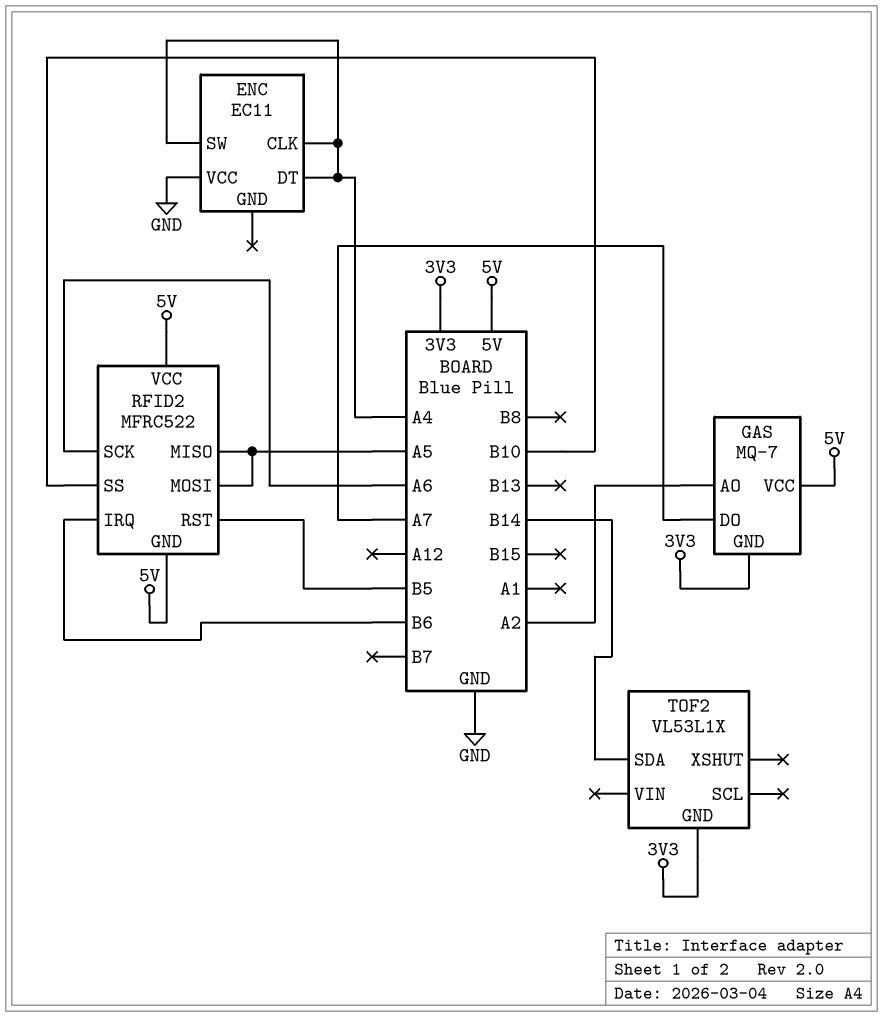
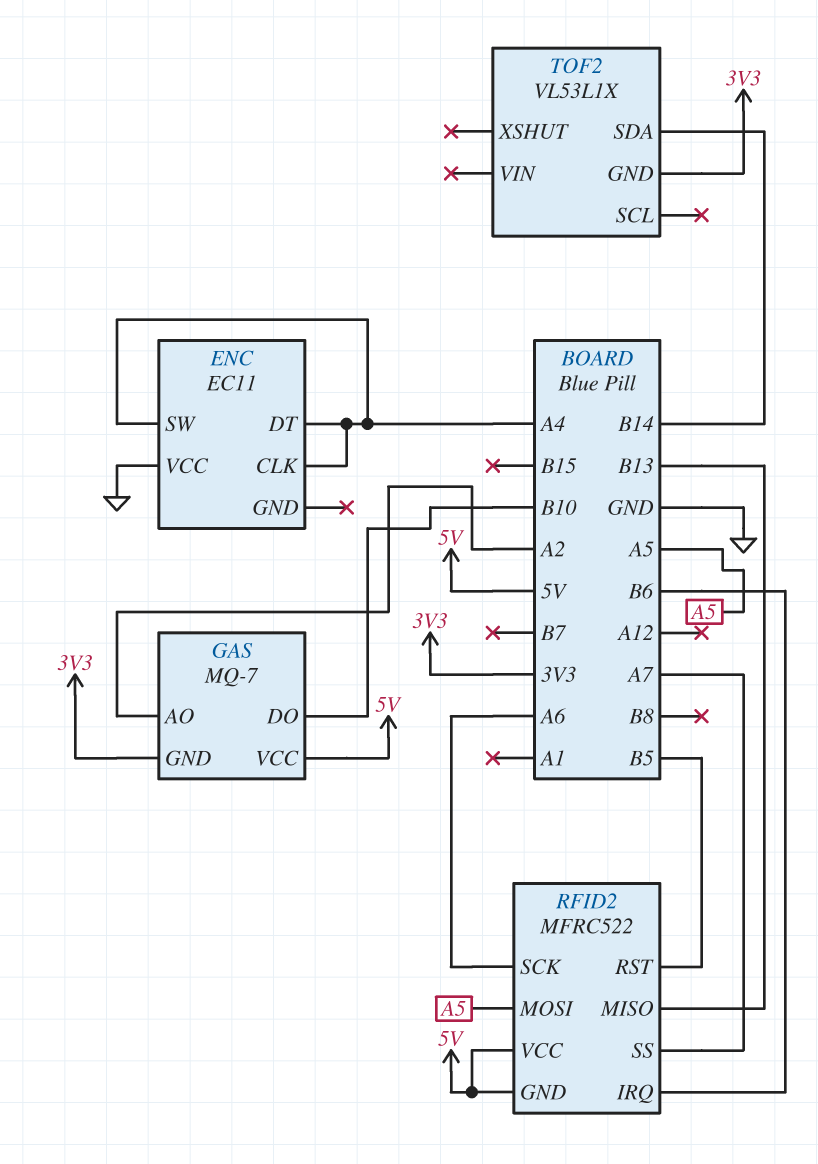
GAS pin DO: A7 -> B10
RFID2 pin MISO: A5 -> B13
RFID2 pin SS: B10 -> A7

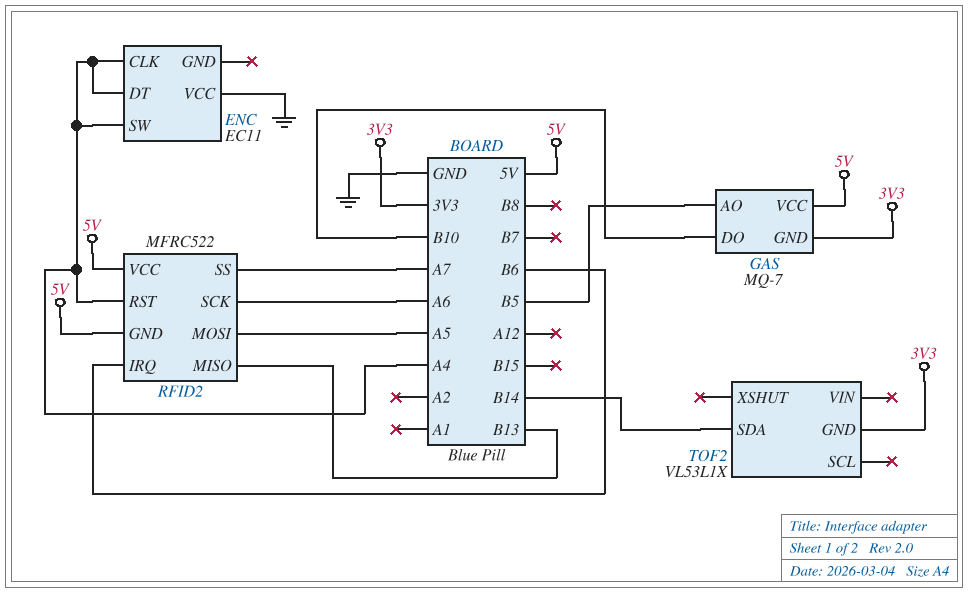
GAS pin AO: A2 -> B5
RFID2 pin RST: B5 -> A4

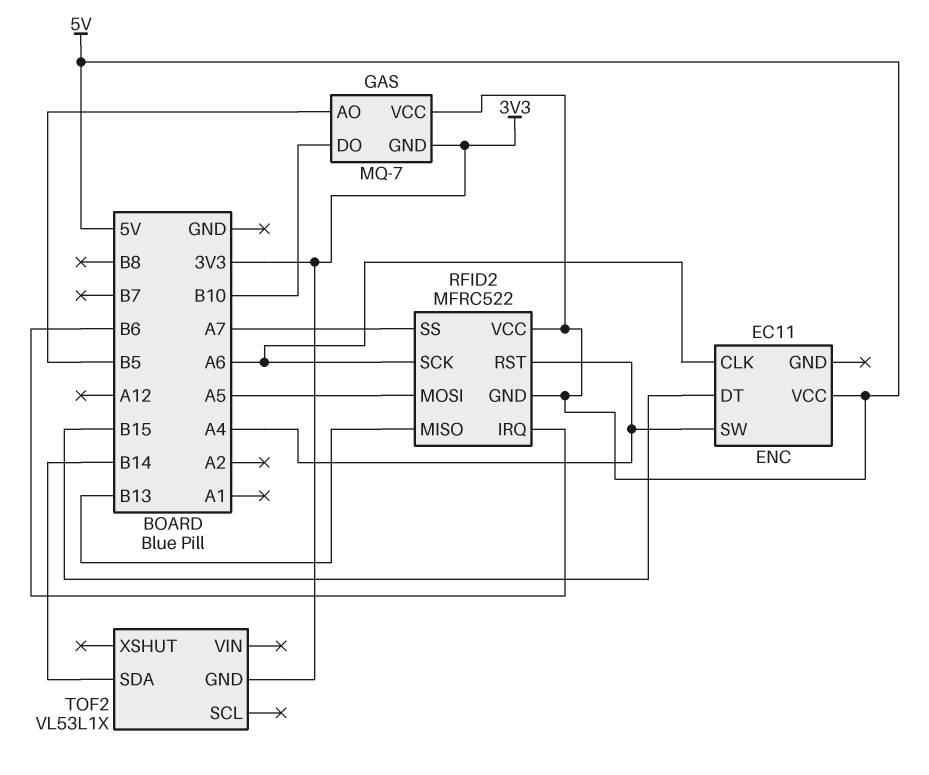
ENC pin CLK: A4 -> A6
ENC pin DT: A4 -> B15
ENC pin VCC: GND -> 5V

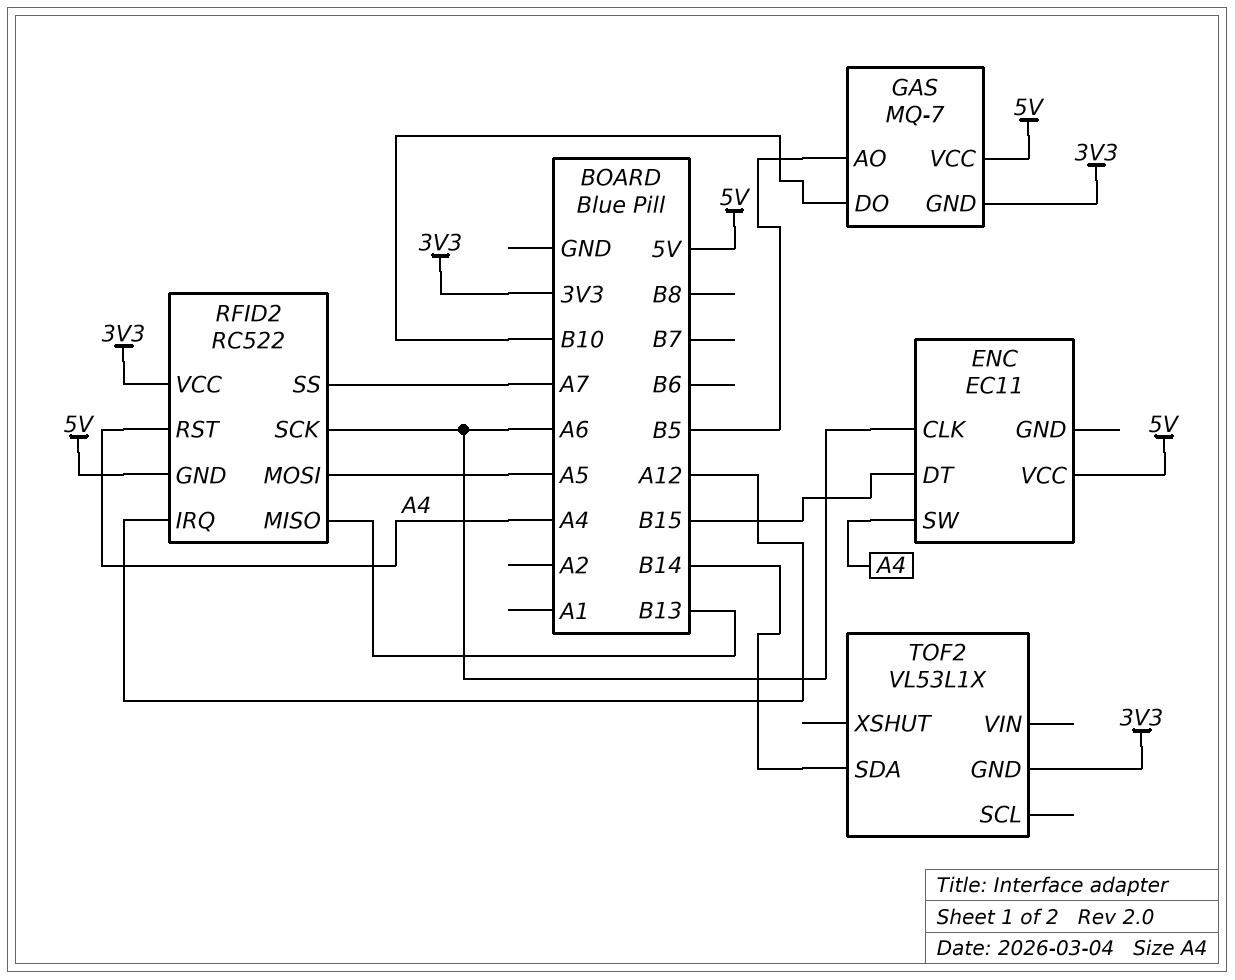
RFID2: MFRC522 -> RC522
RFID2 pin IRQ: B6 -> A12
RFID2 pin VCC: 5V -> 3V3

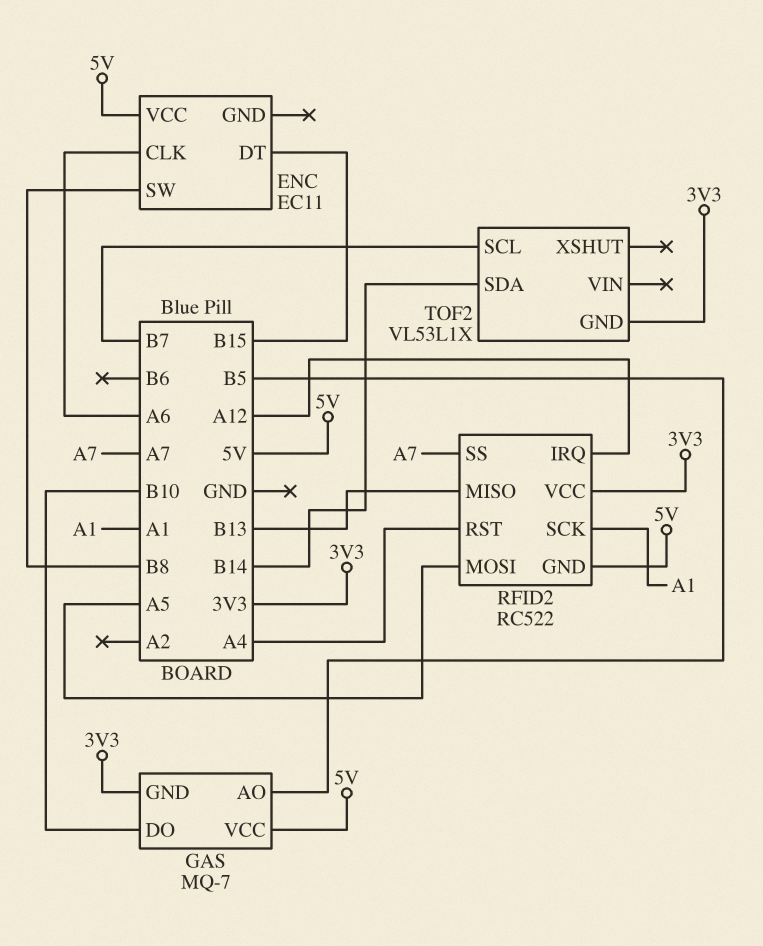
ENC pin SW: A4 -> B8
RFID2 pin SCK: A6 -> A1
TOF2 pin SCL: none -> B7

